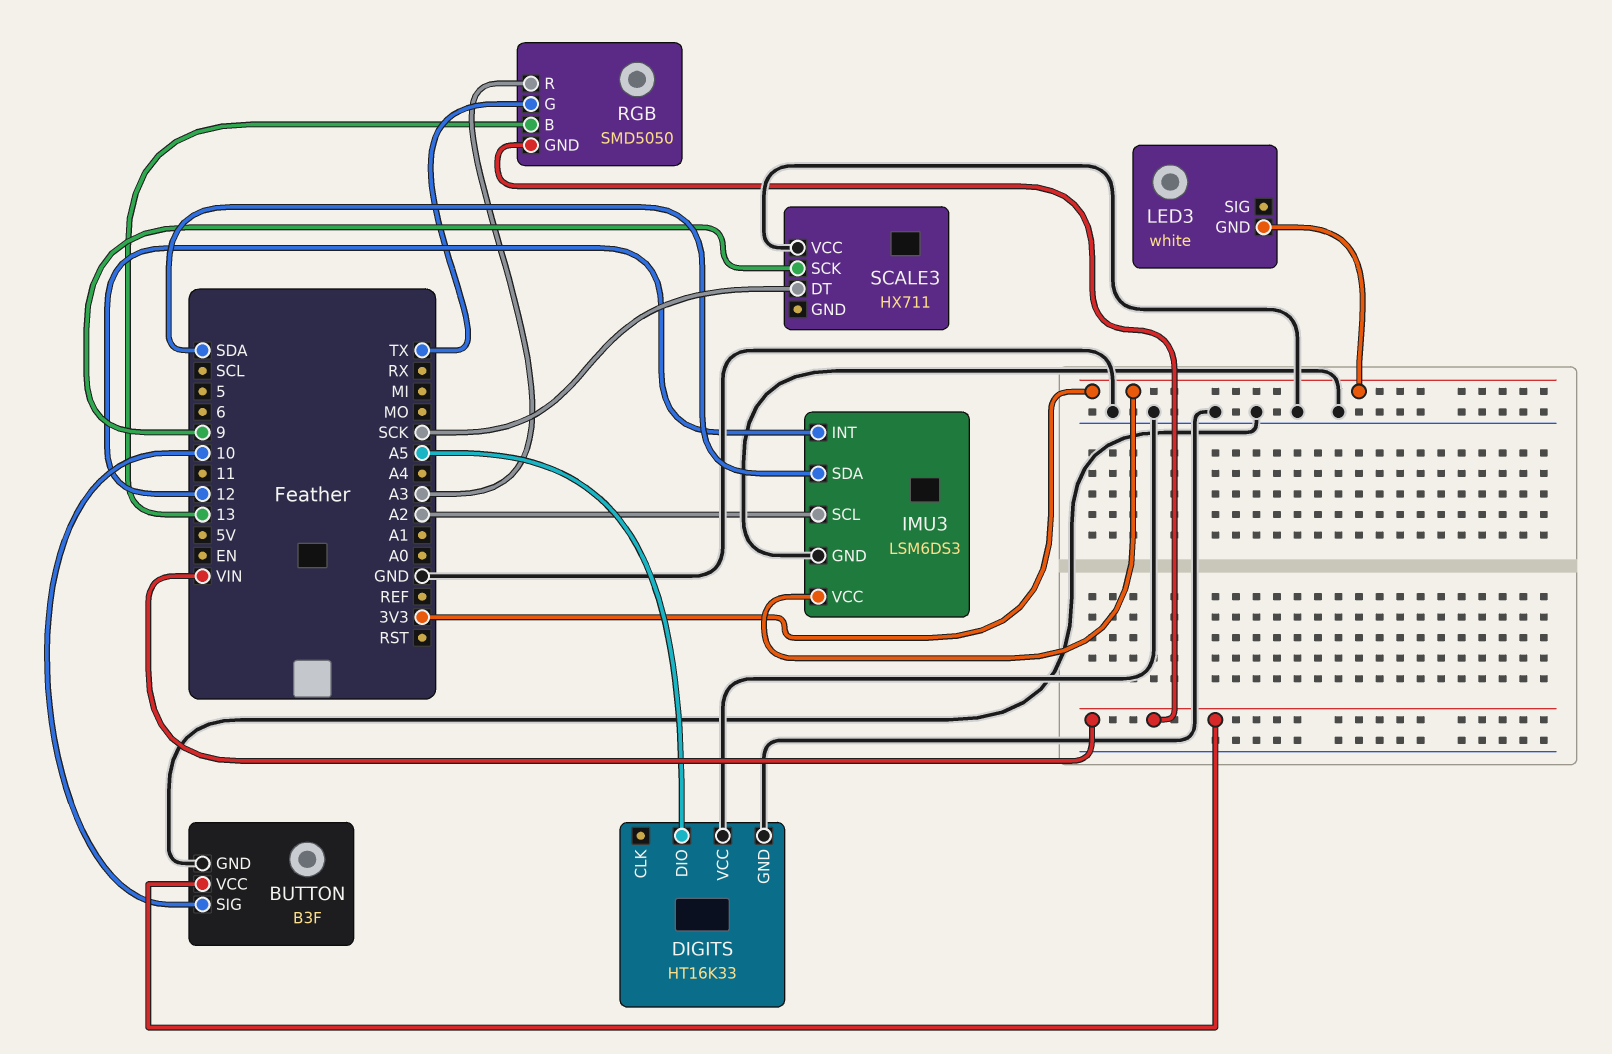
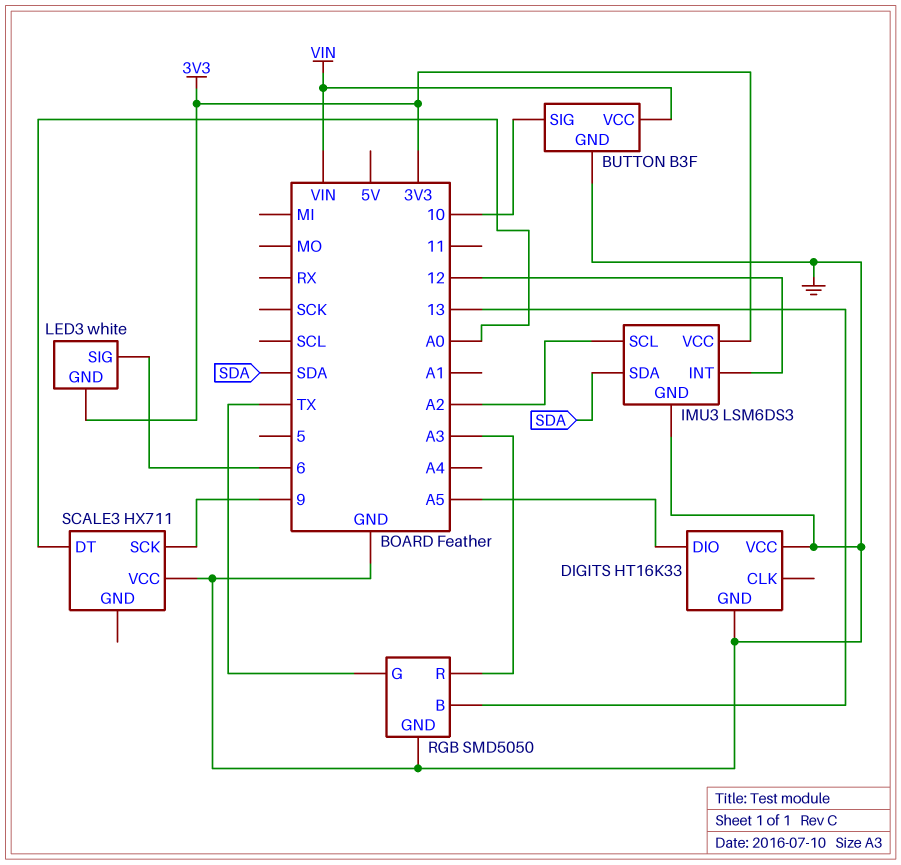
LED3 pin SIG: none -> 6
RGB pin GND: VIN -> GND
SCALE3 pin DT: SCK -> A0

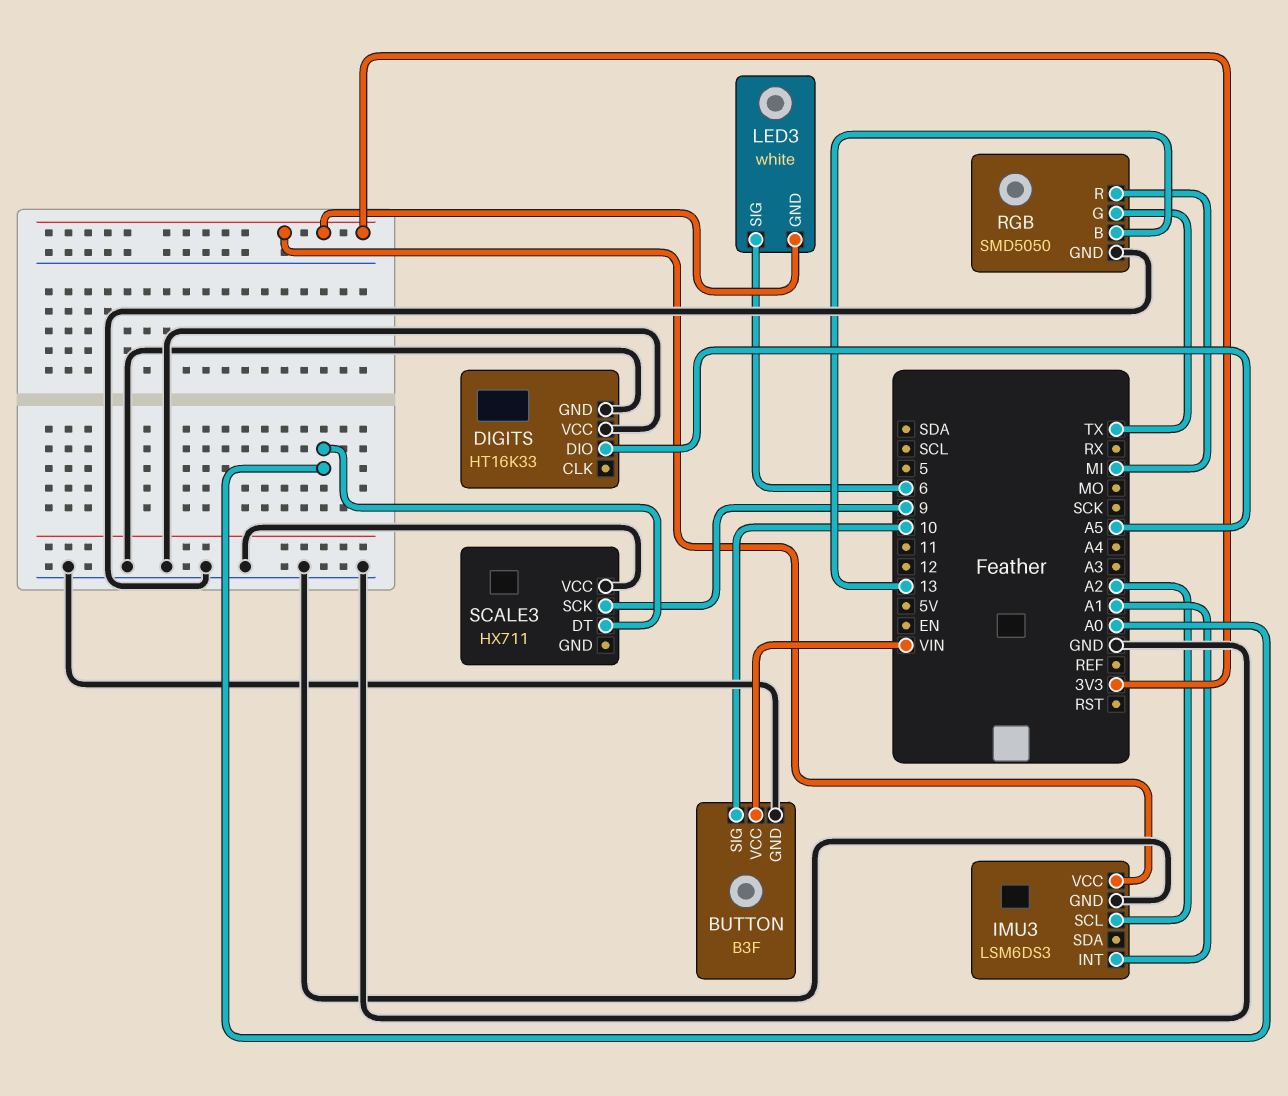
IMU3 pin INT: 12 -> A1
IMU3 pin SDA: SDA -> none
RGB pin R: A3 -> MI

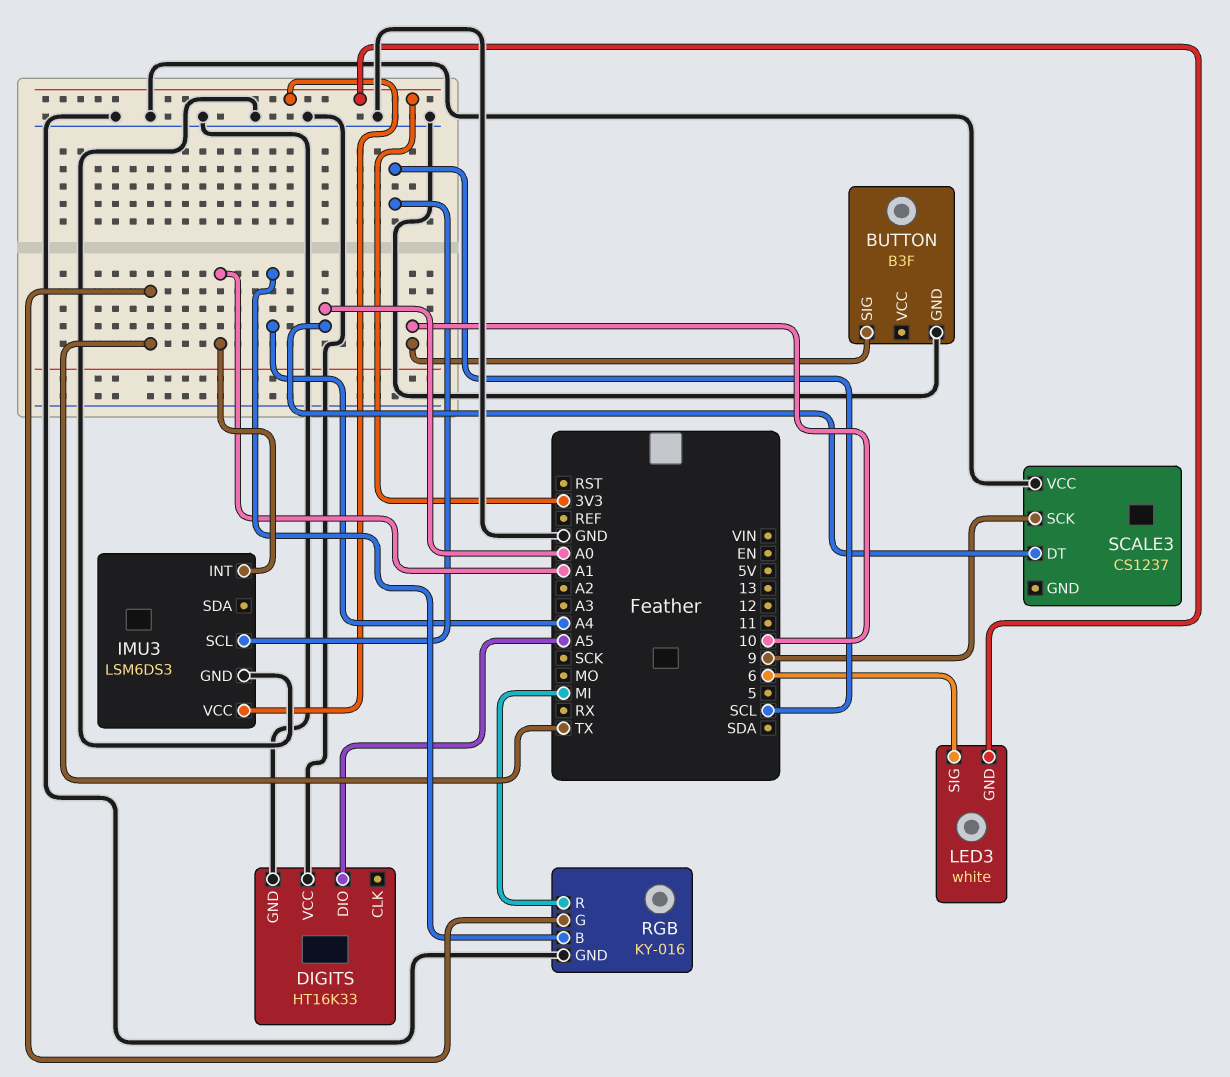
BUTTON pin VCC: VIN -> none
IMU3 pin SCL: A2 -> SCL
RGB: SMD5050 -> KY-016
RGB pin B: 13 -> A4
SCALE3: HX711 -> CS1237

